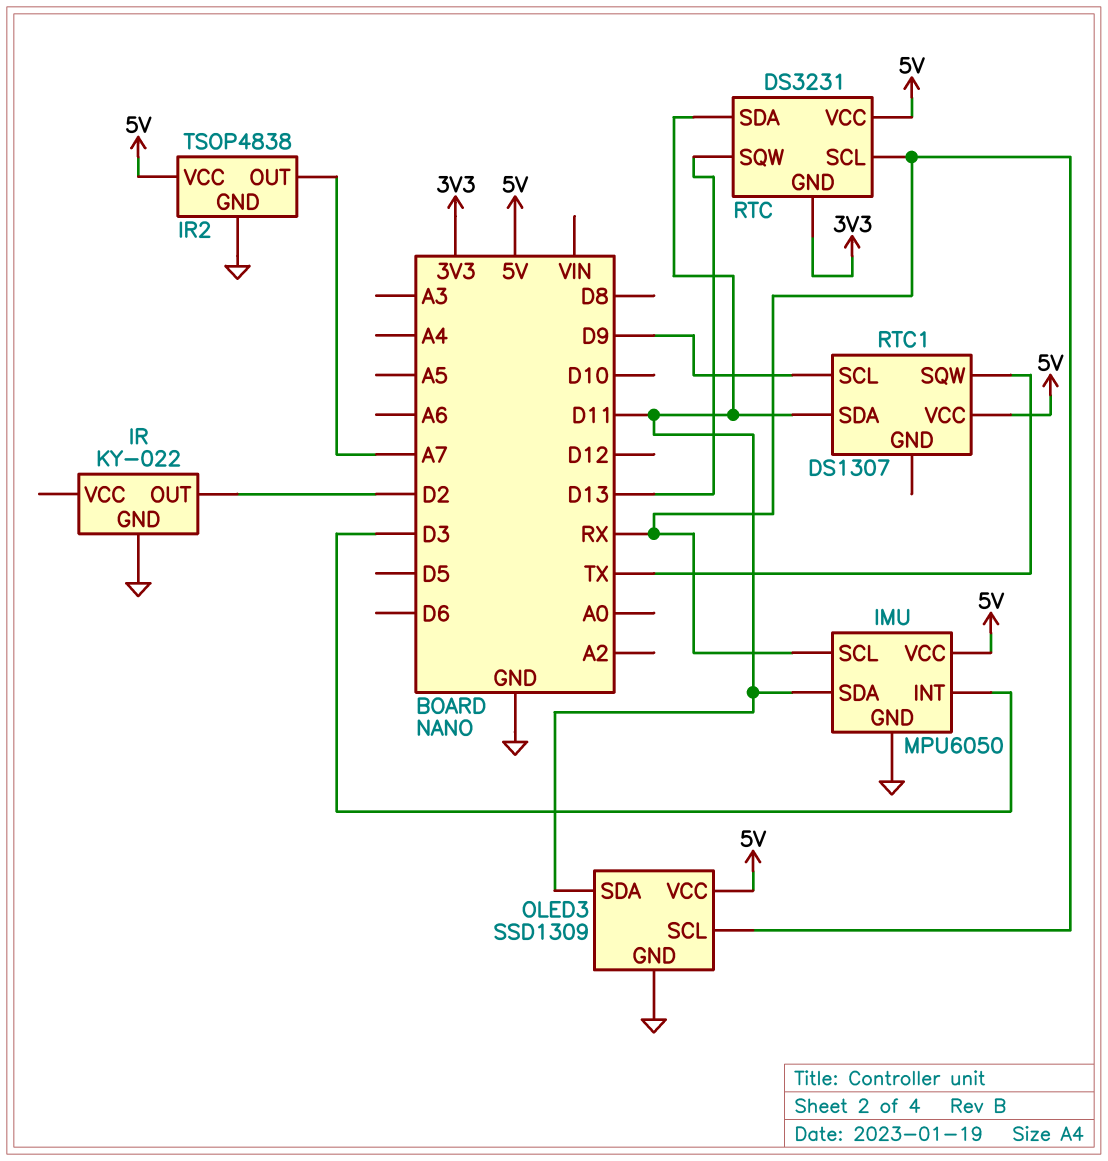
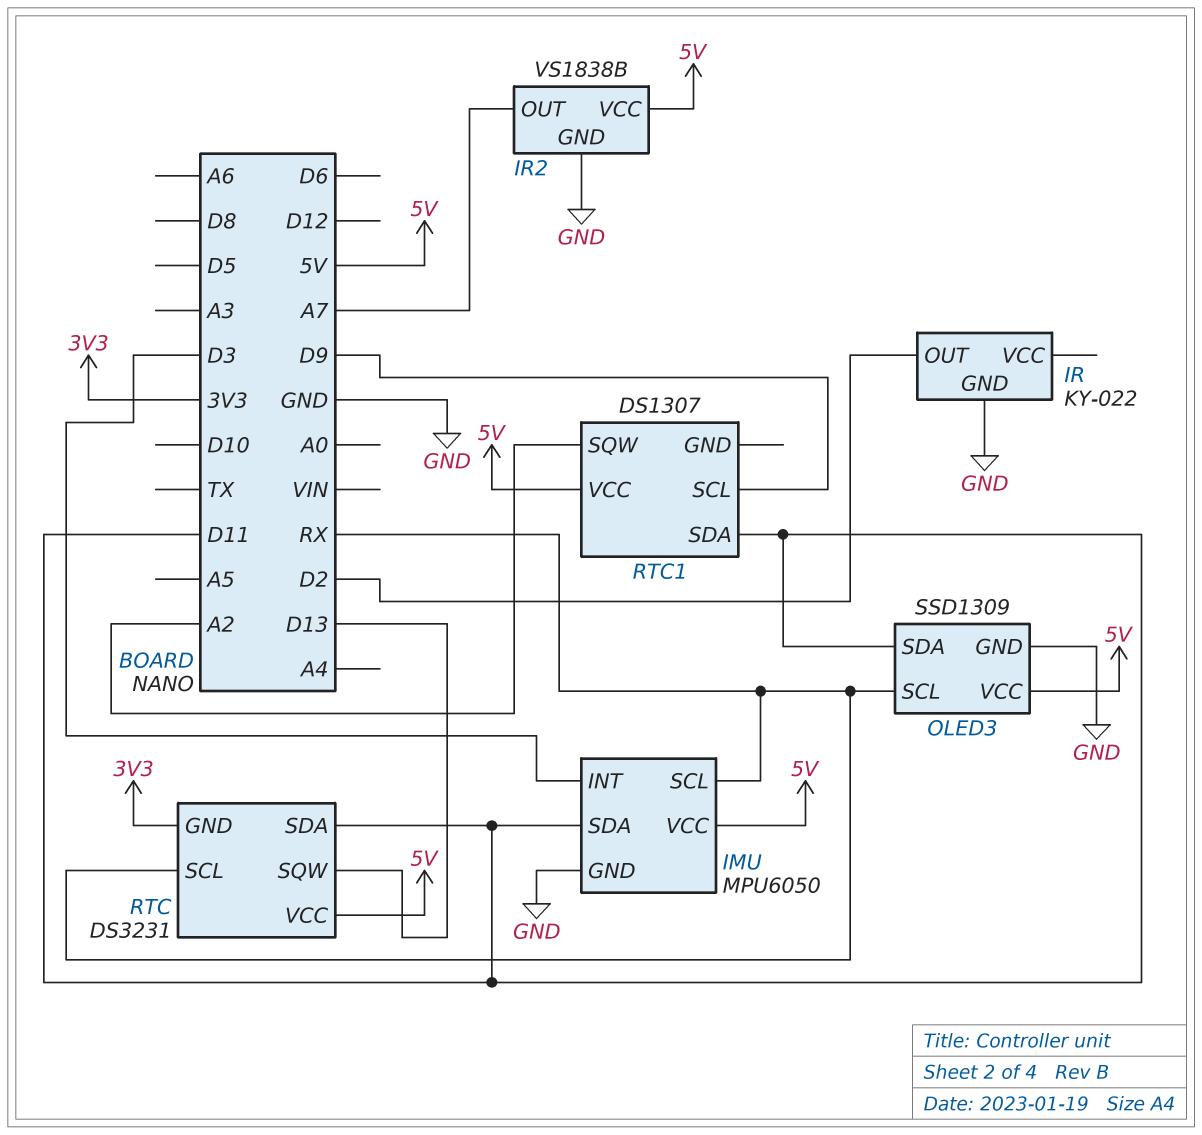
IR2: TSOP4838 -> VS1838B
RTC1 pin SQW: TX -> A2

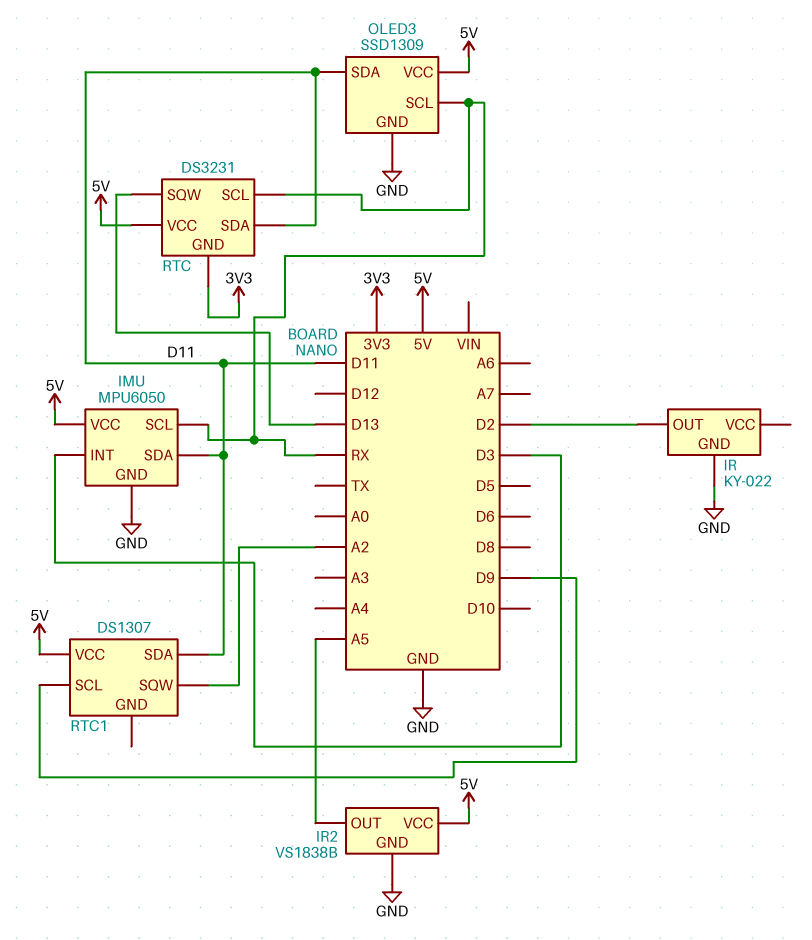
IR2 pin OUT: A7 -> A5

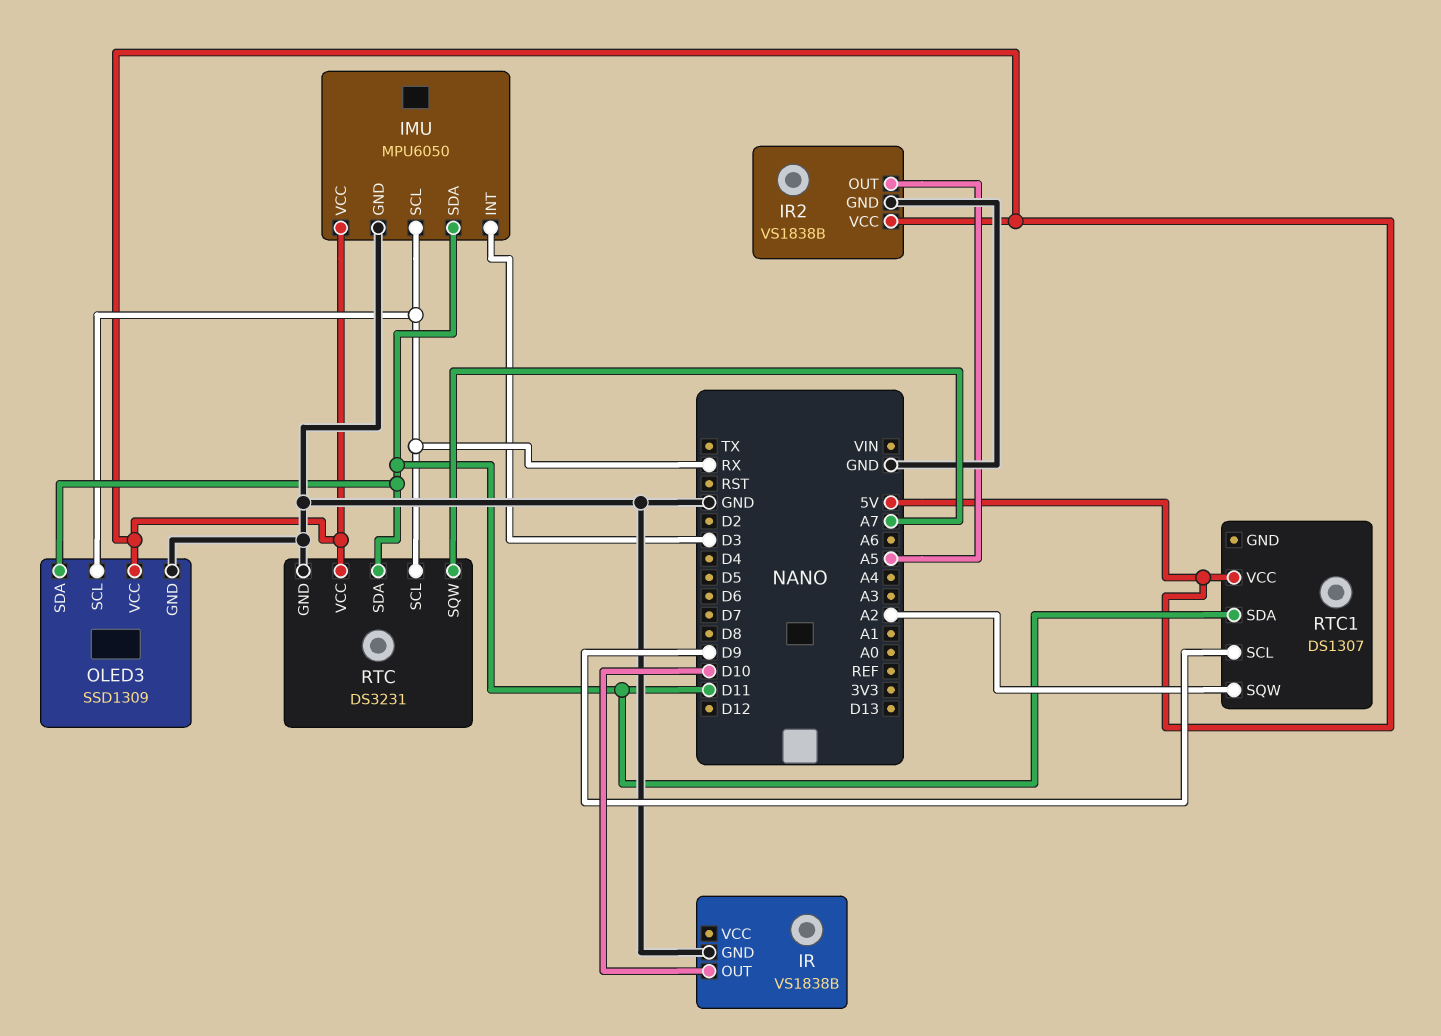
IR: KY-022 -> VS1838B
IR pin OUT: D2 -> D10
RTC pin GND: 3V3 -> GND
RTC pin SQW: D13 -> A7

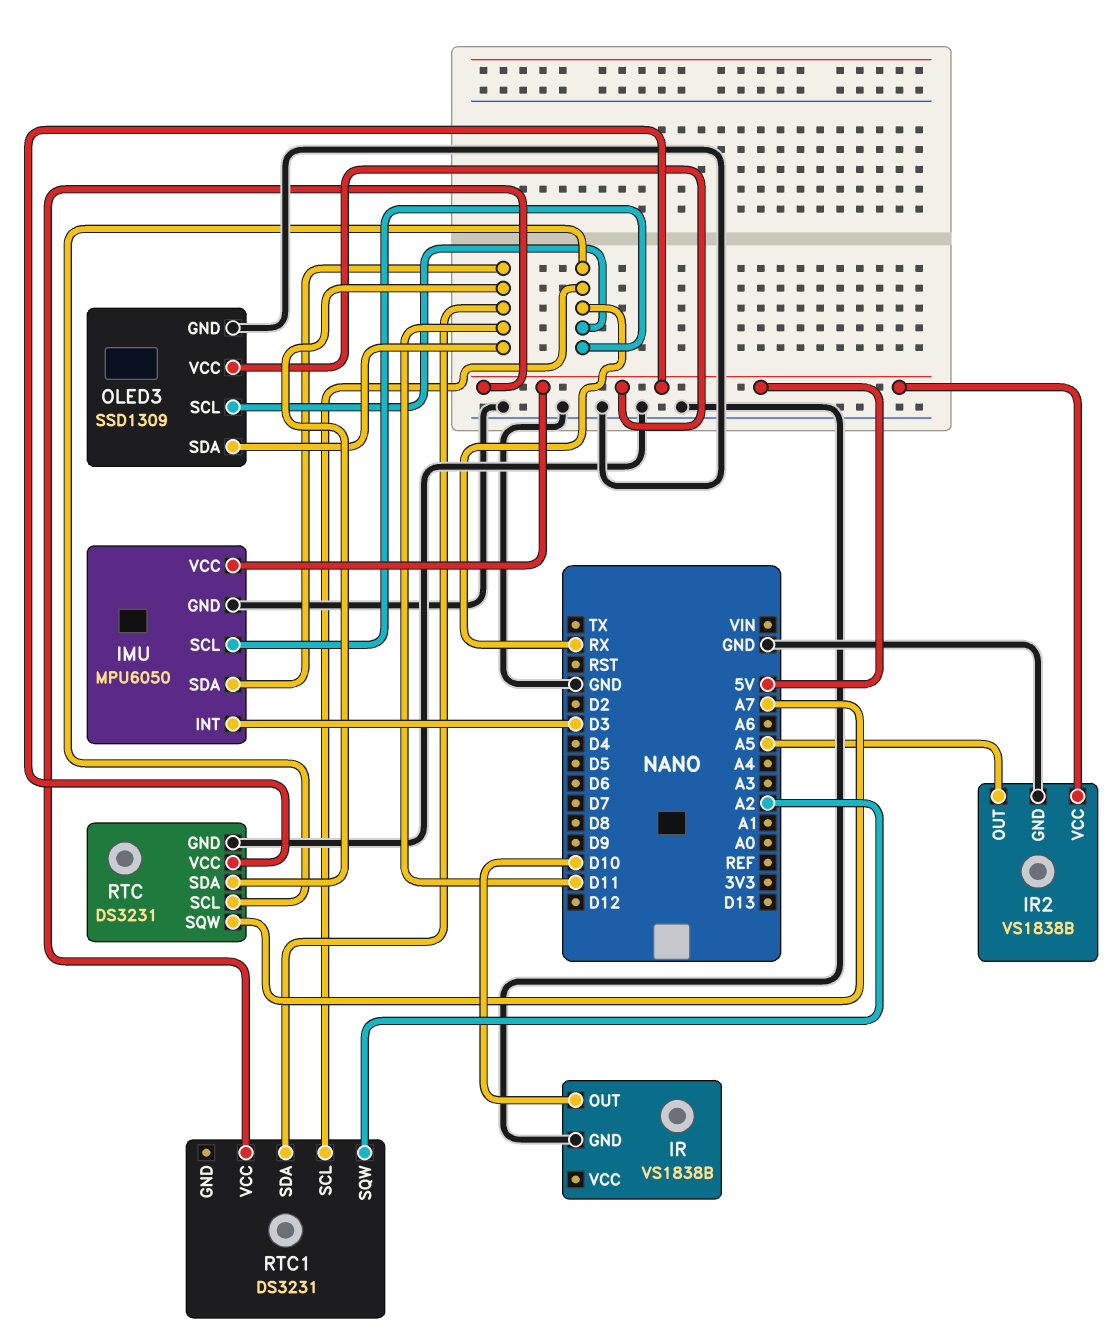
RTC1: DS1307 -> DS3231
RTC1 pin SCL: D9 -> RX

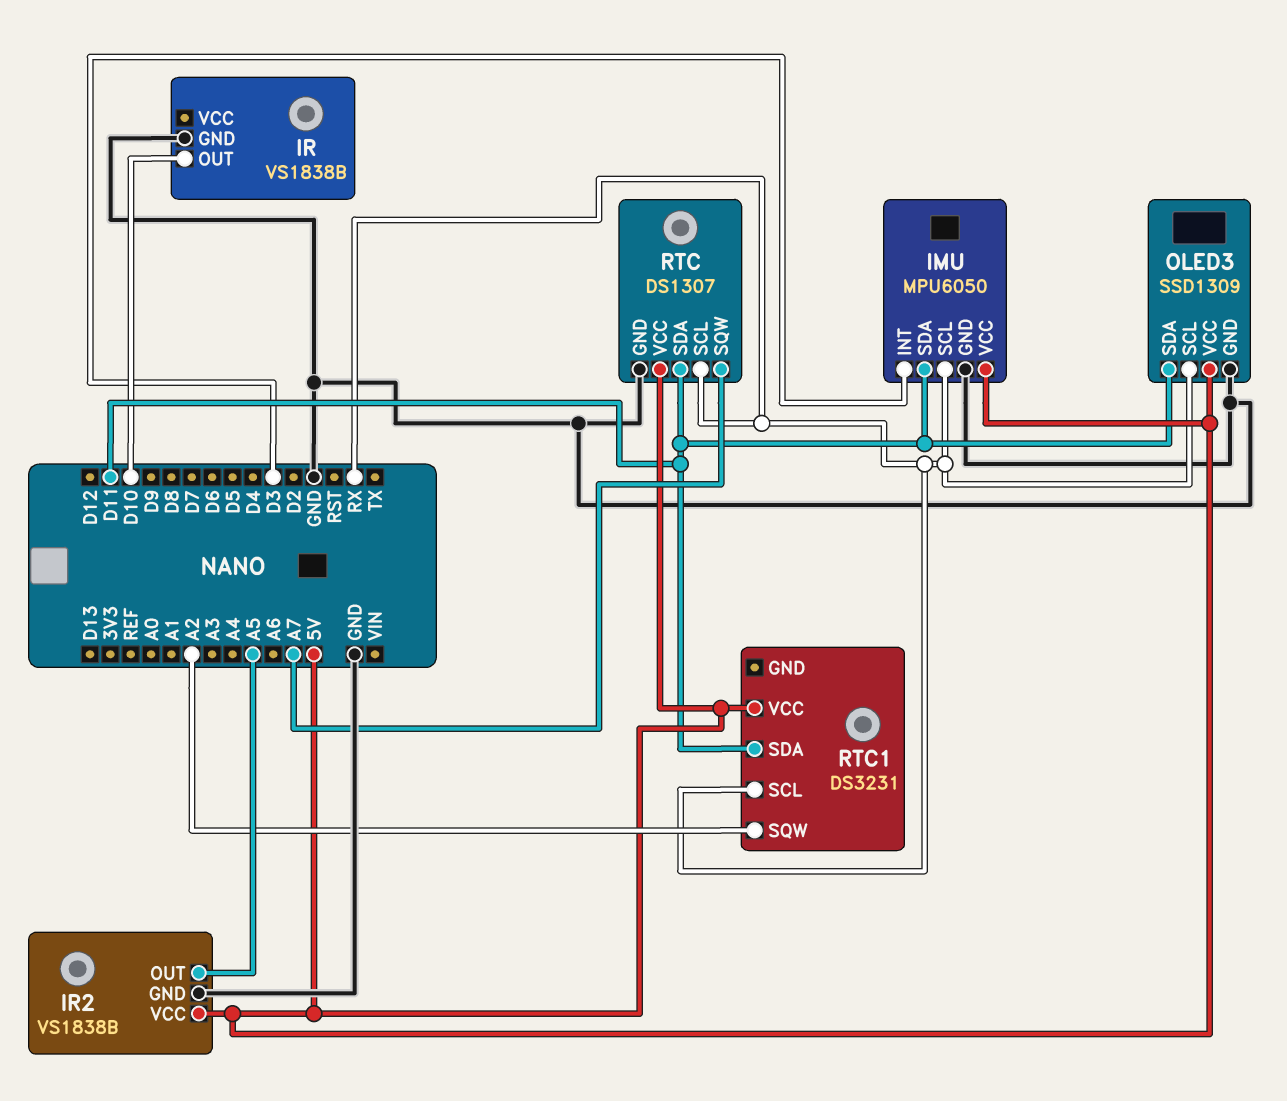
RTC: DS3231 -> DS1307

